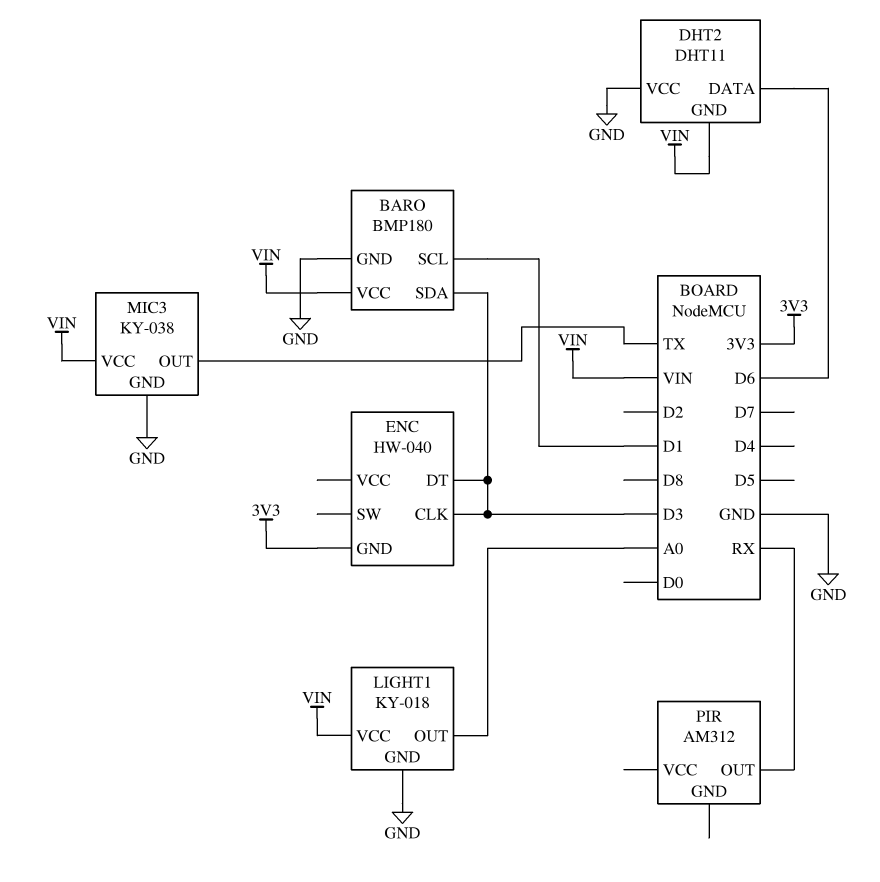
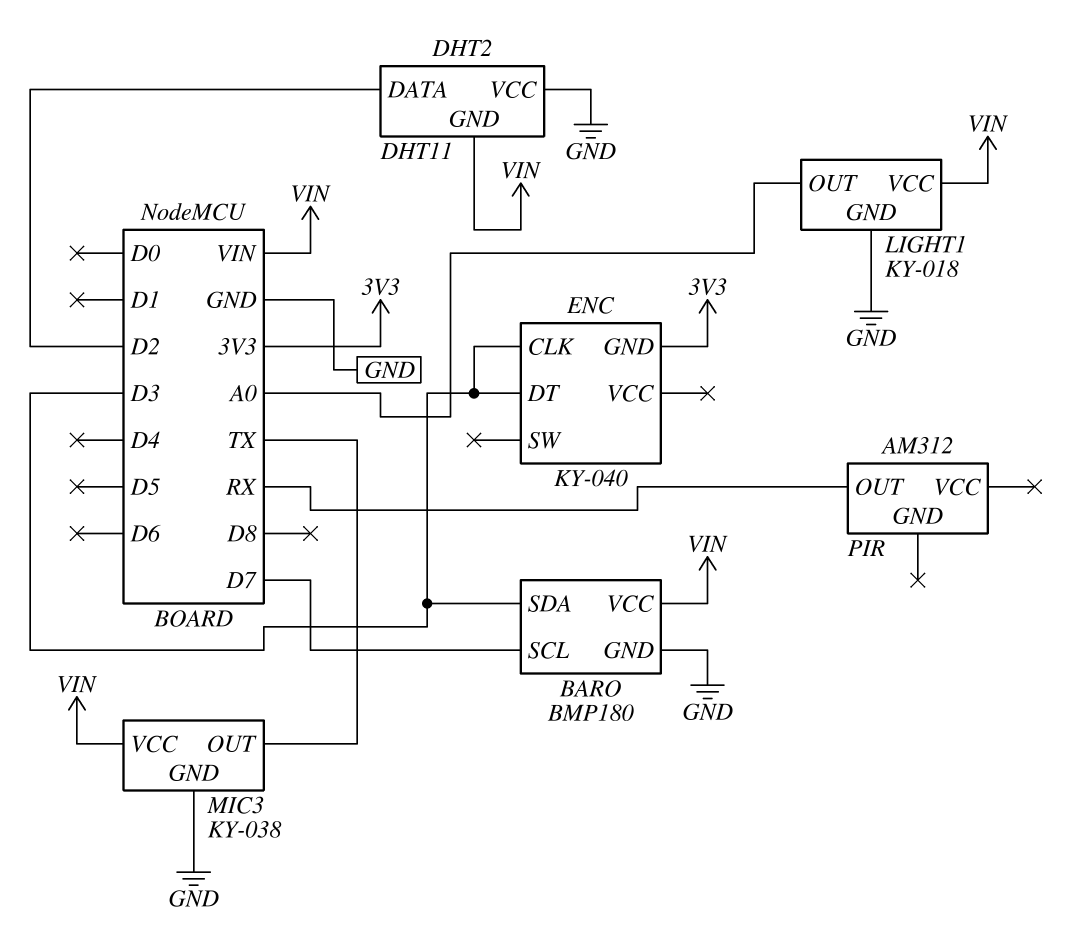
BARO pin SCL: D1 -> D7
DHT2 pin DATA: D6 -> D2
ENC: HW-040 -> KY-040

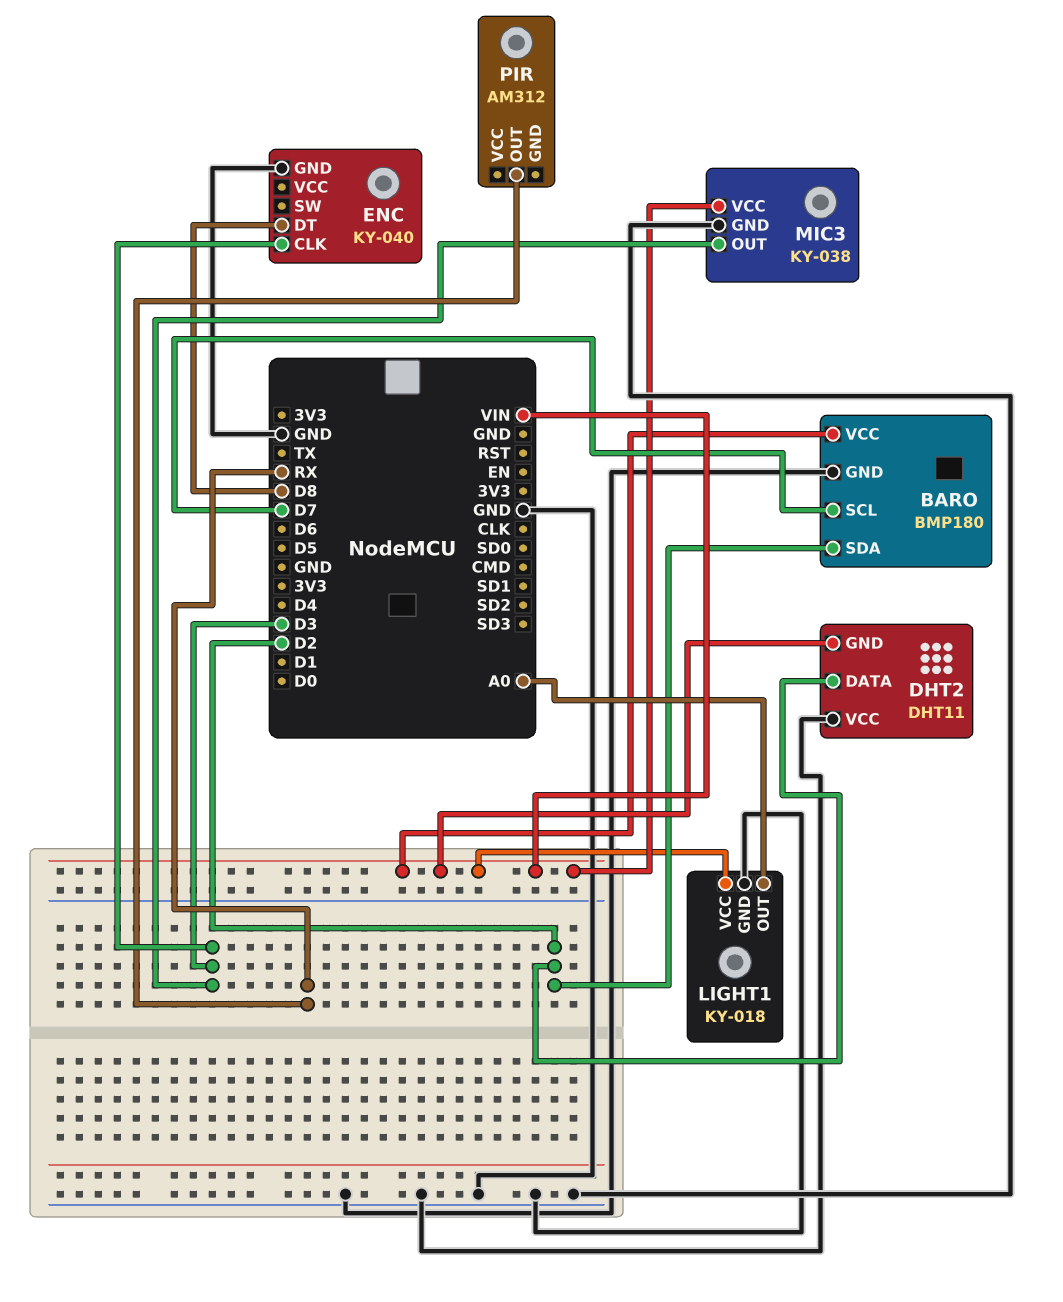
BARO pin SDA: D3 -> D2
ENC pin DT: D3 -> D8
ENC pin GND: 3V3 -> GND
MIC3 pin OUT: TX -> D3

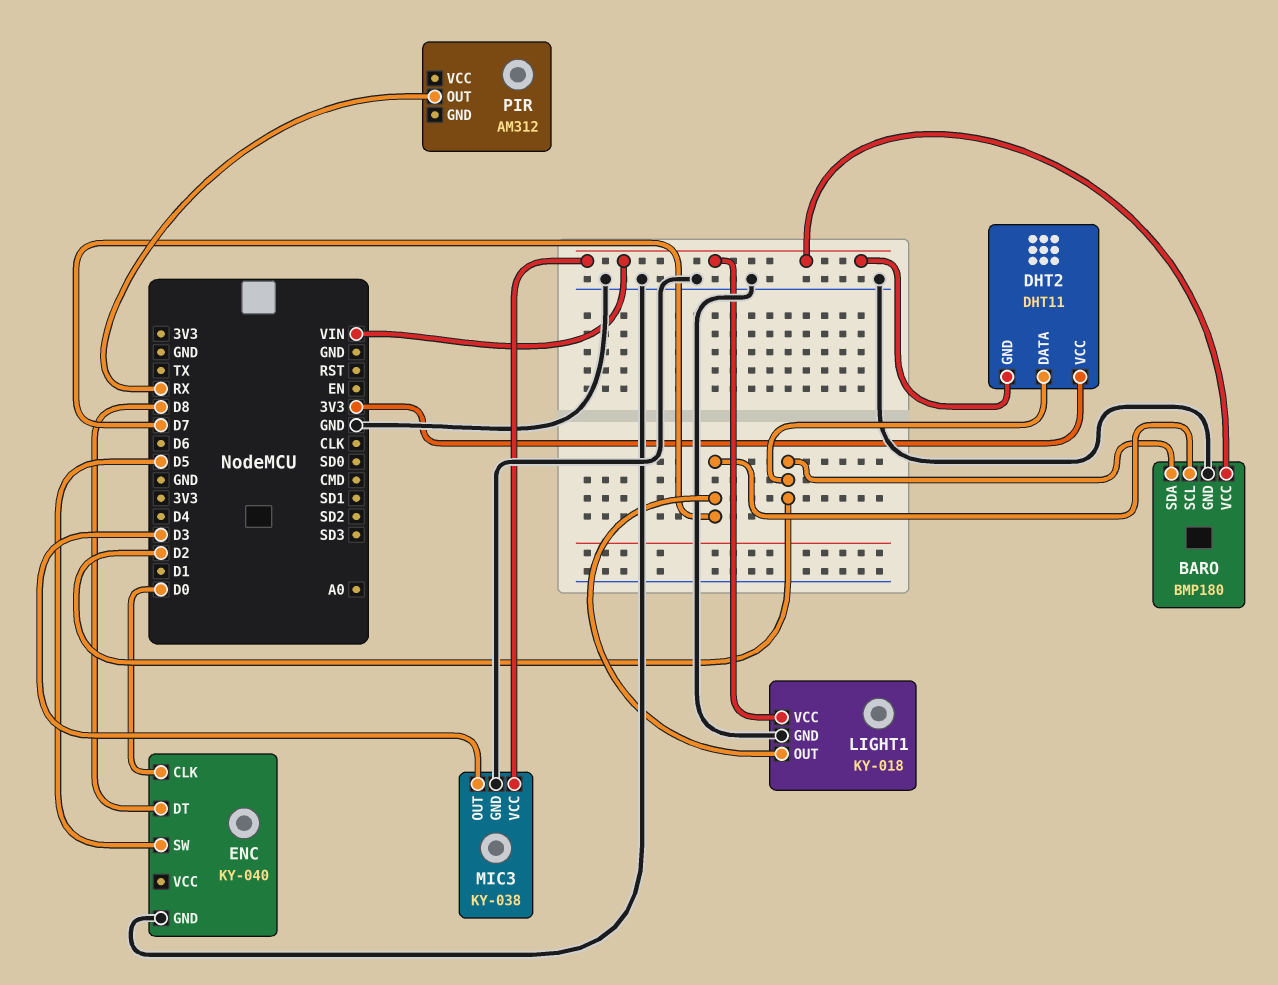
DHT2 pin VCC: GND -> 3V3
ENC pin CLK: D3 -> D0
ENC pin SW: none -> D5
LIGHT1 pin OUT: A0 -> D7

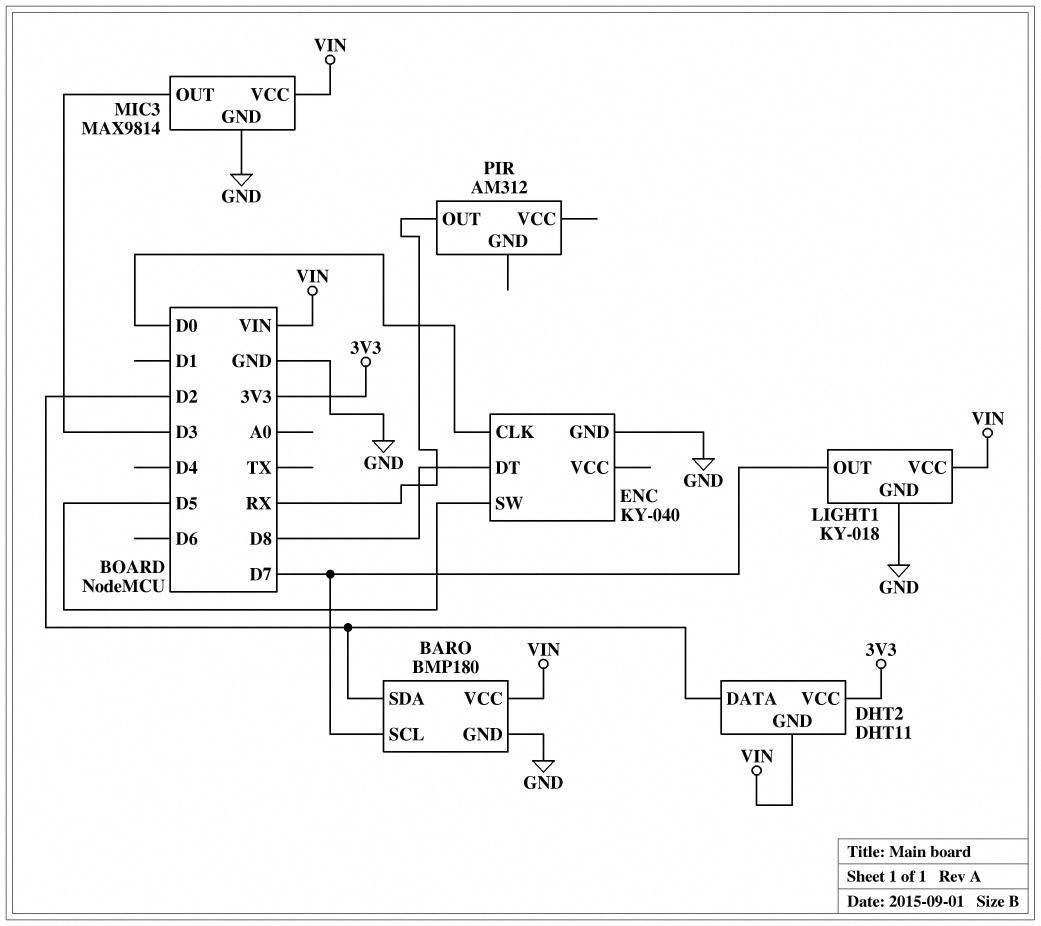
MIC3: KY-038 -> MAX9814

